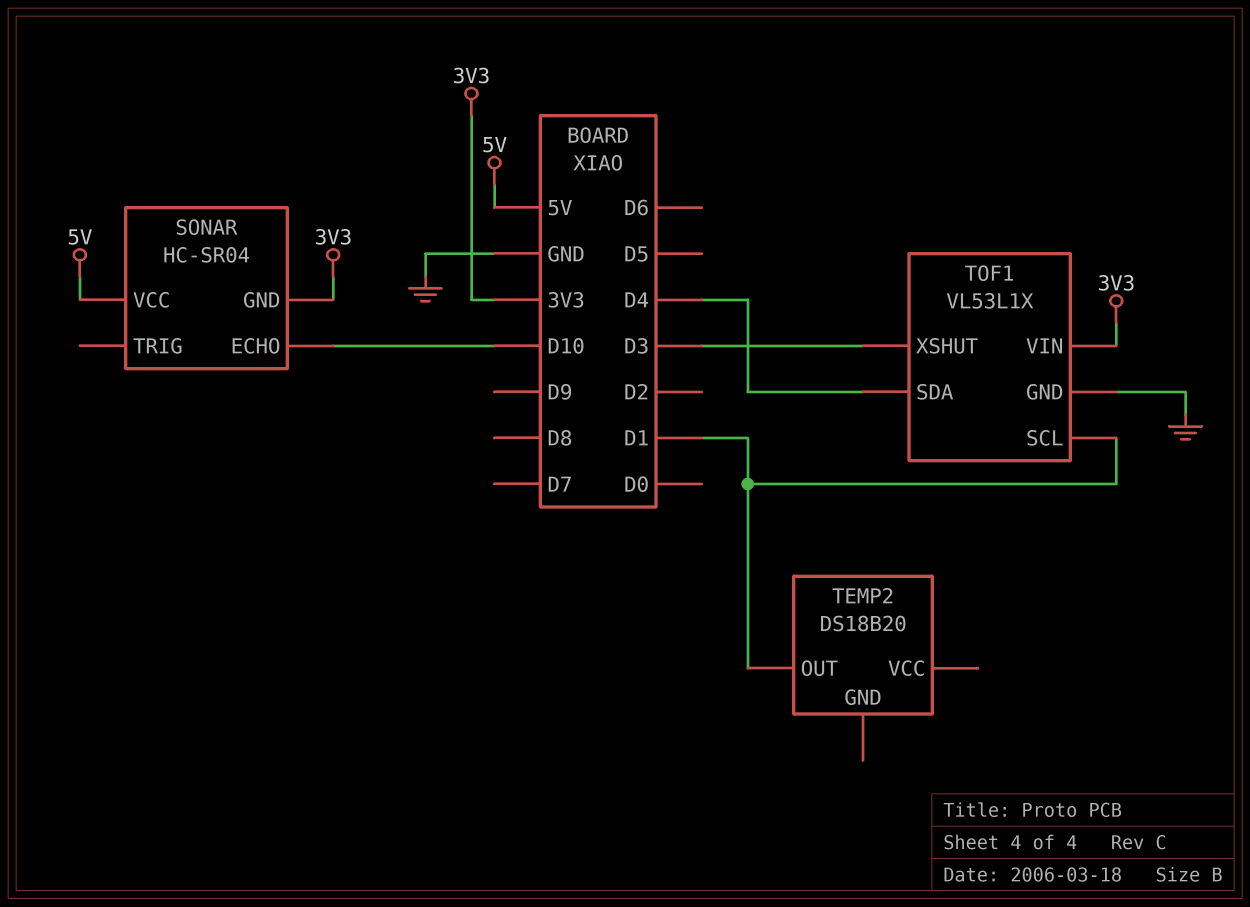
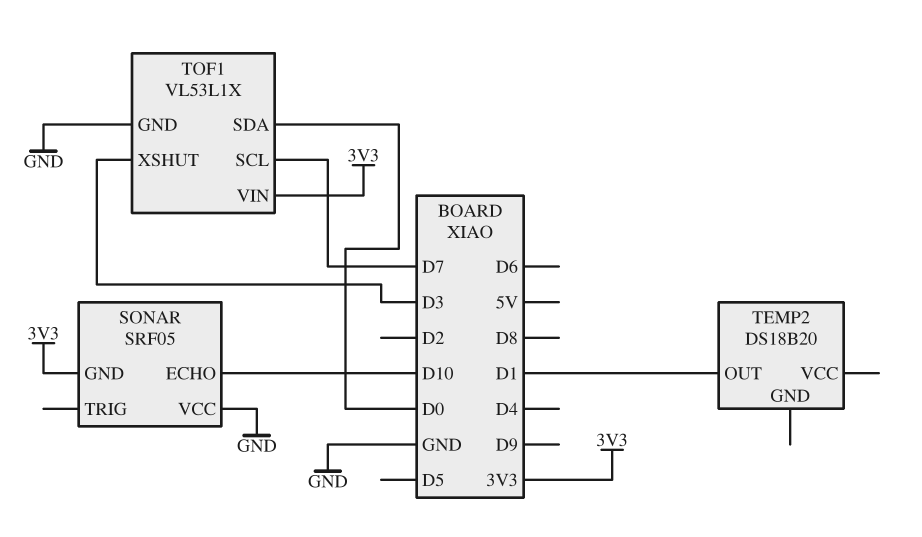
SONAR: HC-SR04 -> SRF05
SONAR pin VCC: 5V -> GND
TOF1 pin SCL: D1 -> D7
TOF1 pin SDA: D4 -> D0

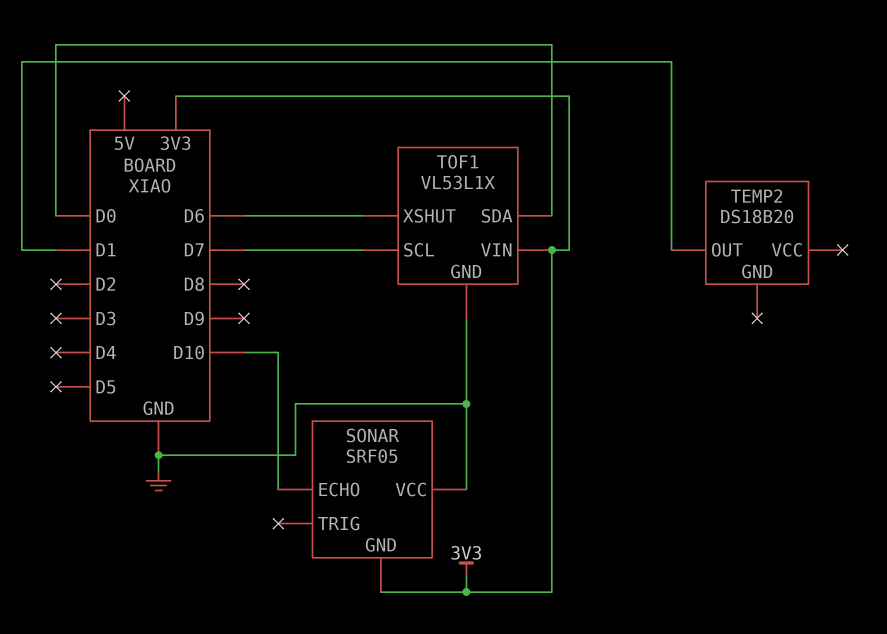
TOF1 pin XSHUT: D3 -> D6

